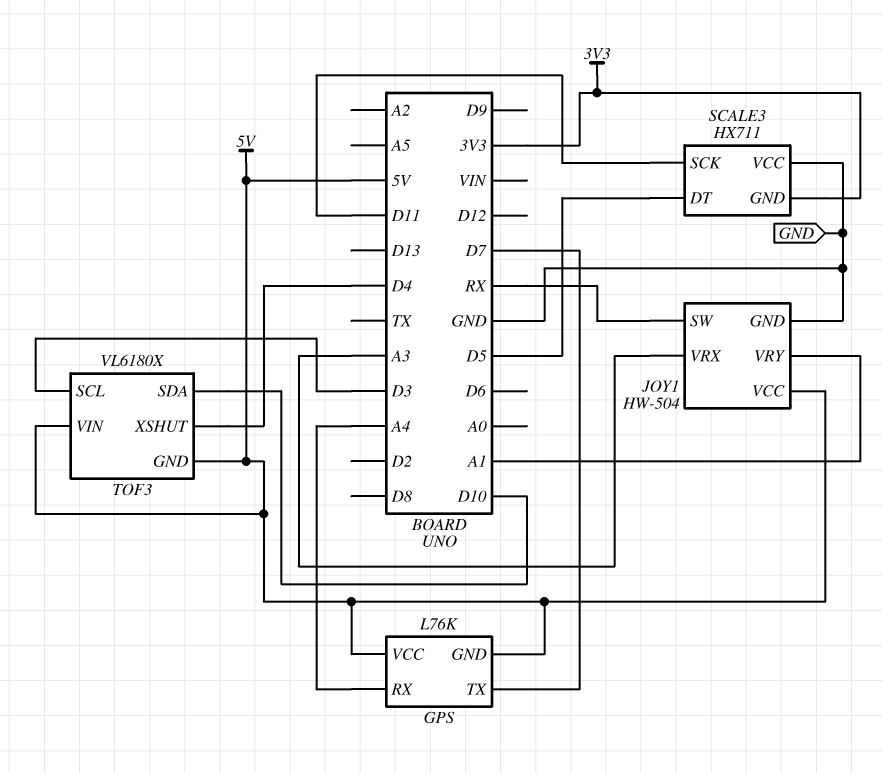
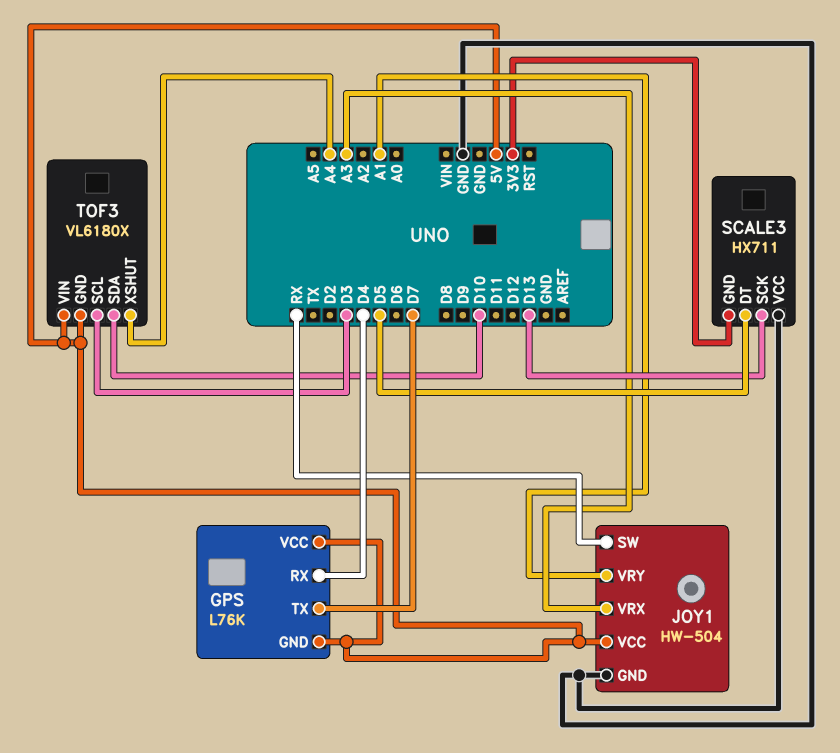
GPS pin RX: A4 -> D4
SCALE3 pin SCK: D11 -> D13
TOF3 pin XSHUT: D4 -> A4

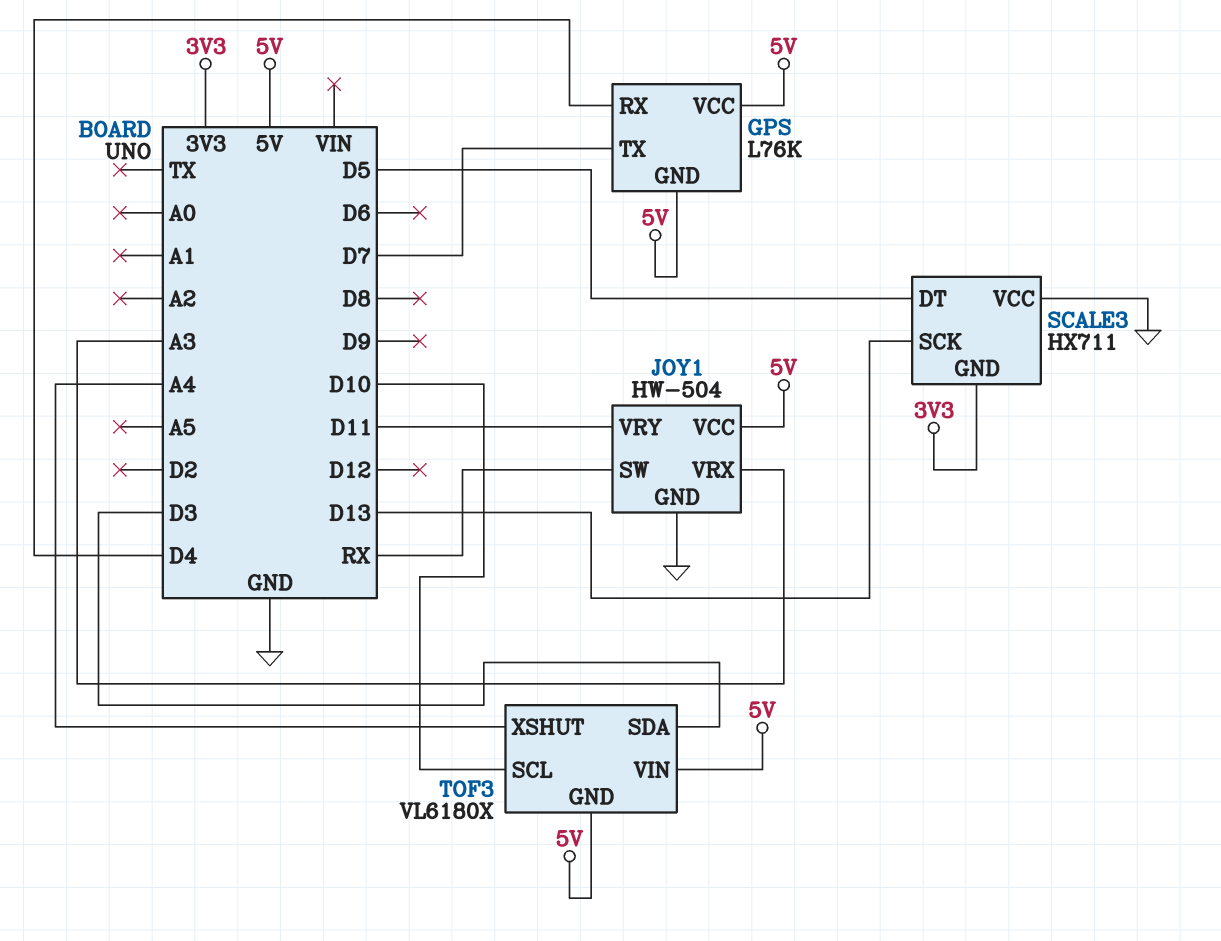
JOY1 pin VRY: A1 -> D11
TOF3 pin SCL: D3 -> D10
TOF3 pin SDA: D10 -> D3

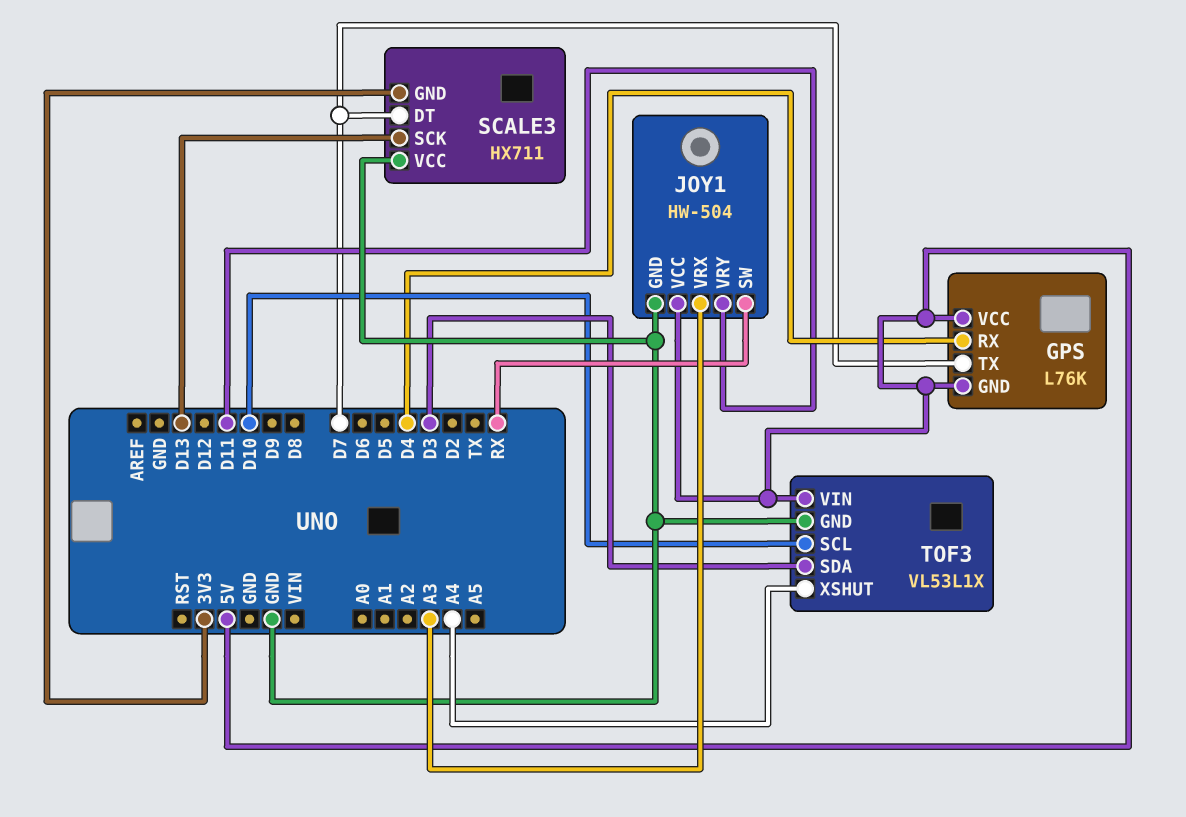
SCALE3 pin DT: D5 -> D7
TOF3: VL6180X -> VL53L1X
TOF3 pin GND: 5V -> GND

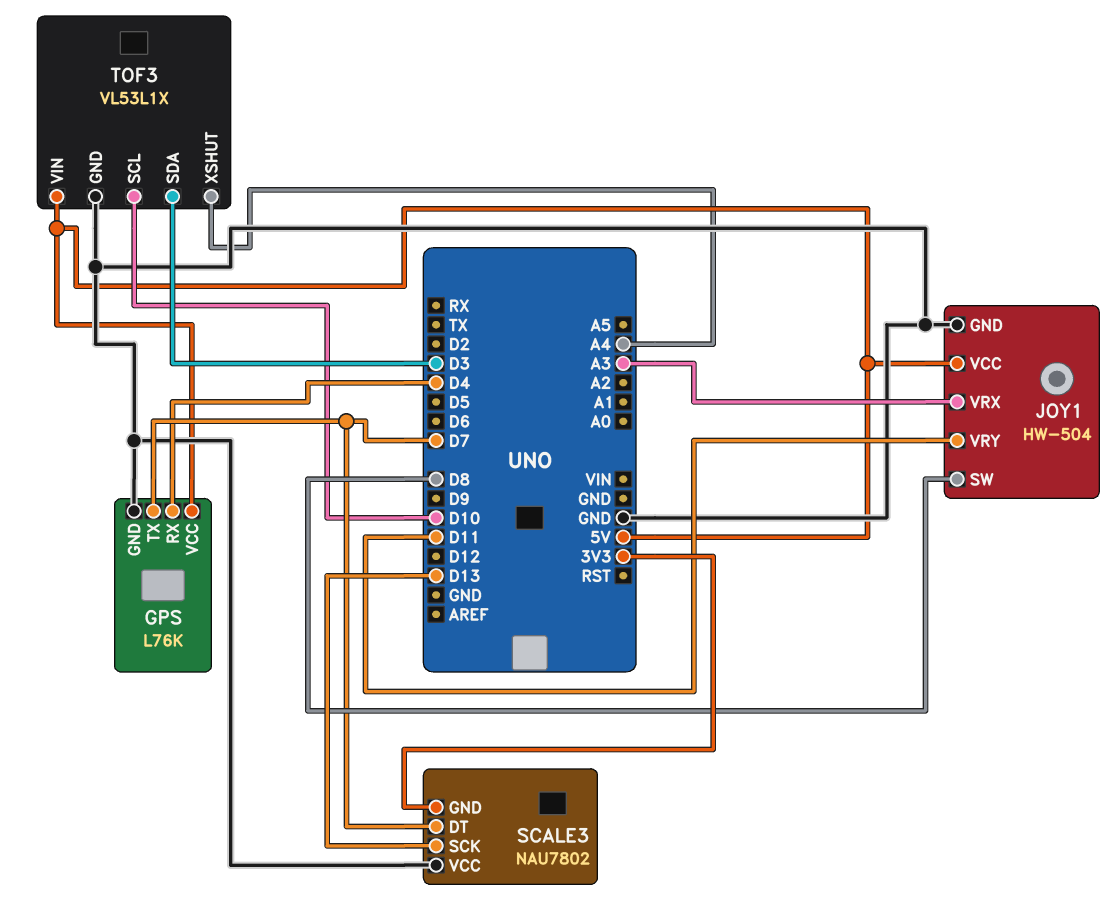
GPS pin GND: 5V -> GND
JOY1 pin SW: RX -> D8
SCALE3: HX711 -> NAU7802

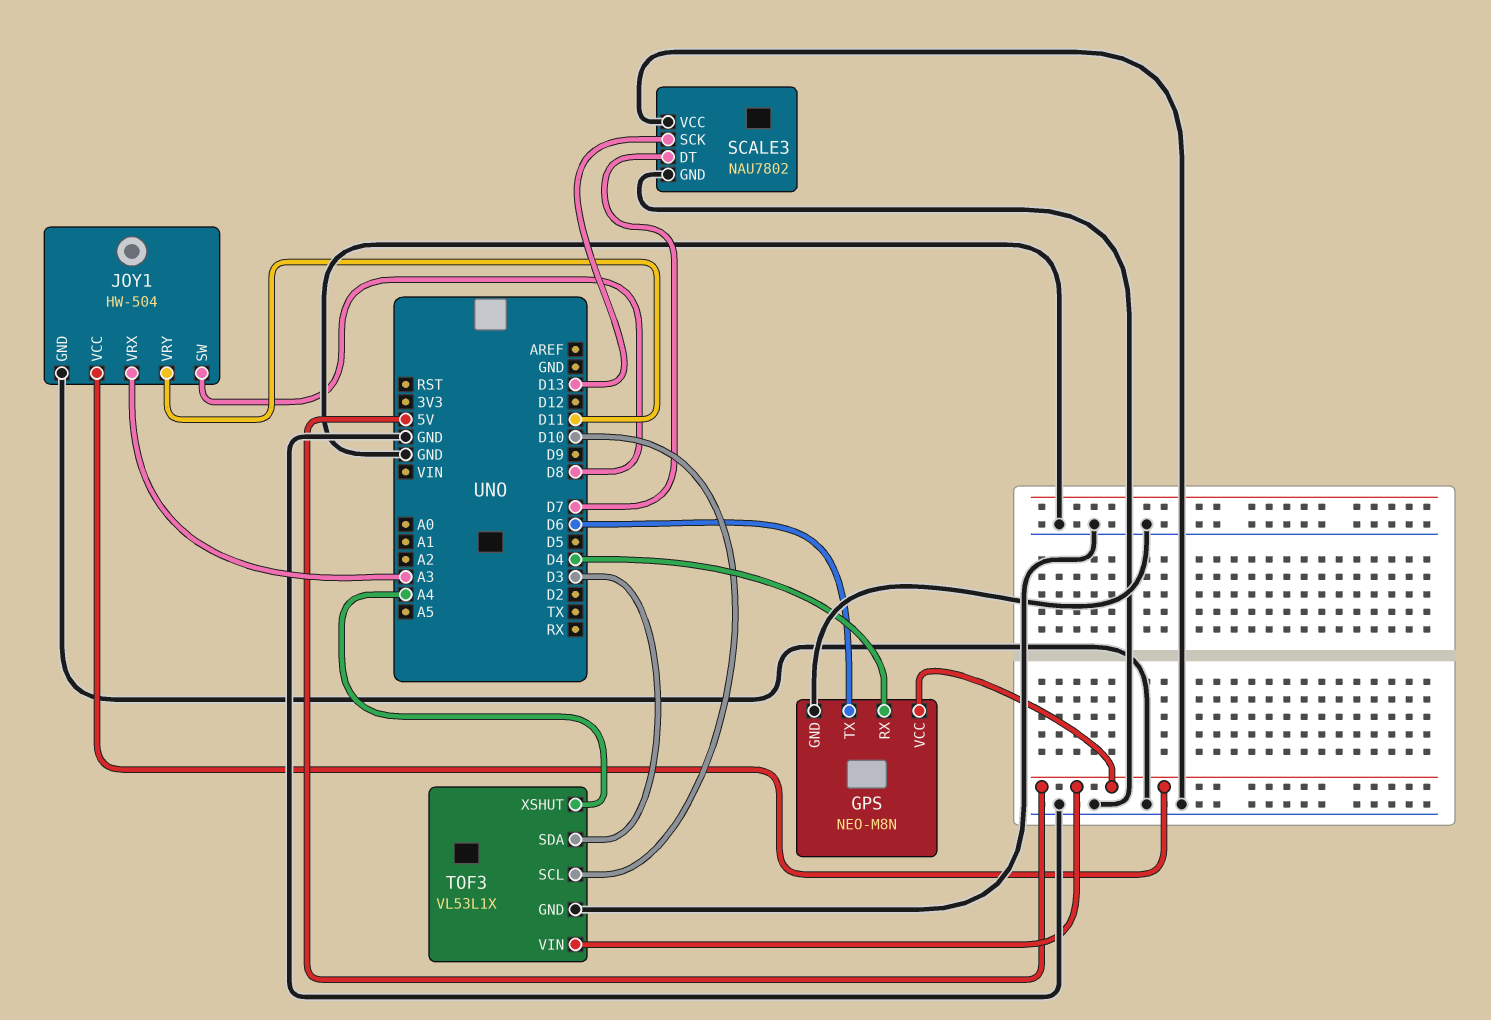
GPS: L76K -> NEO-M8N
GPS pin TX: D7 -> D6
SCALE3 pin GND: 3V3 -> GND

